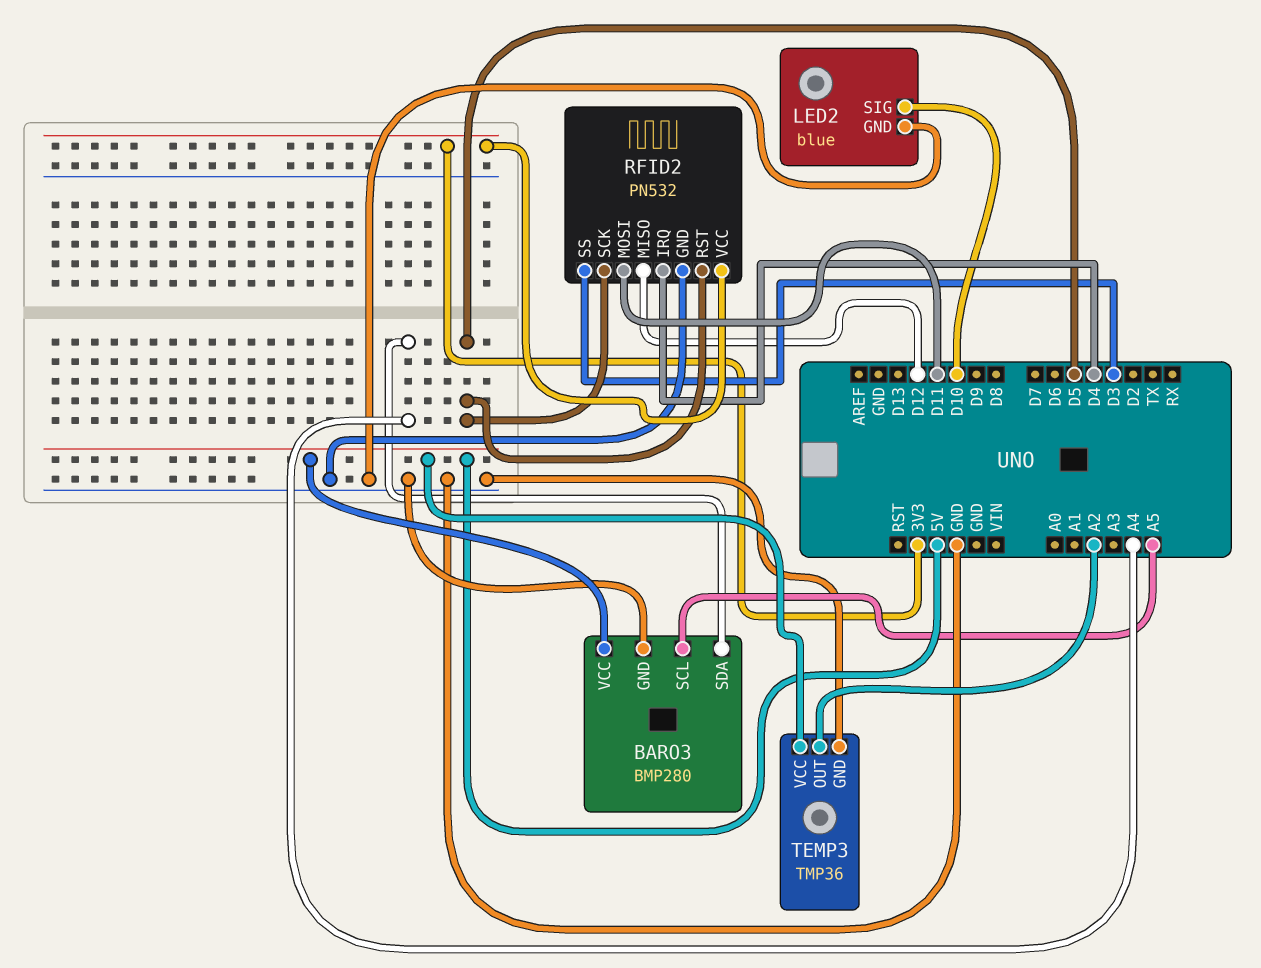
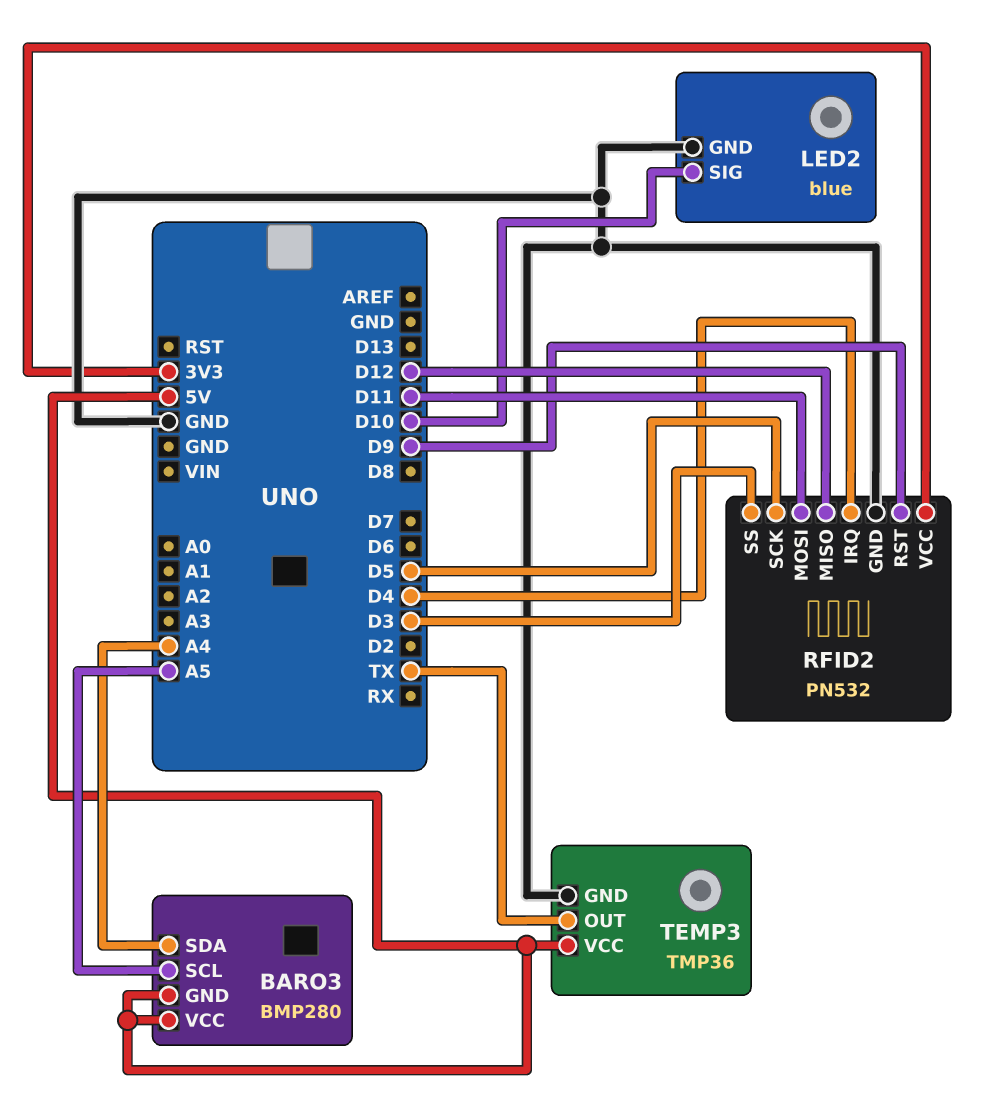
BARO3 pin GND: GND -> 5V
RFID2 pin RST: D5 -> D9
TEMP3 pin OUT: A2 -> TX

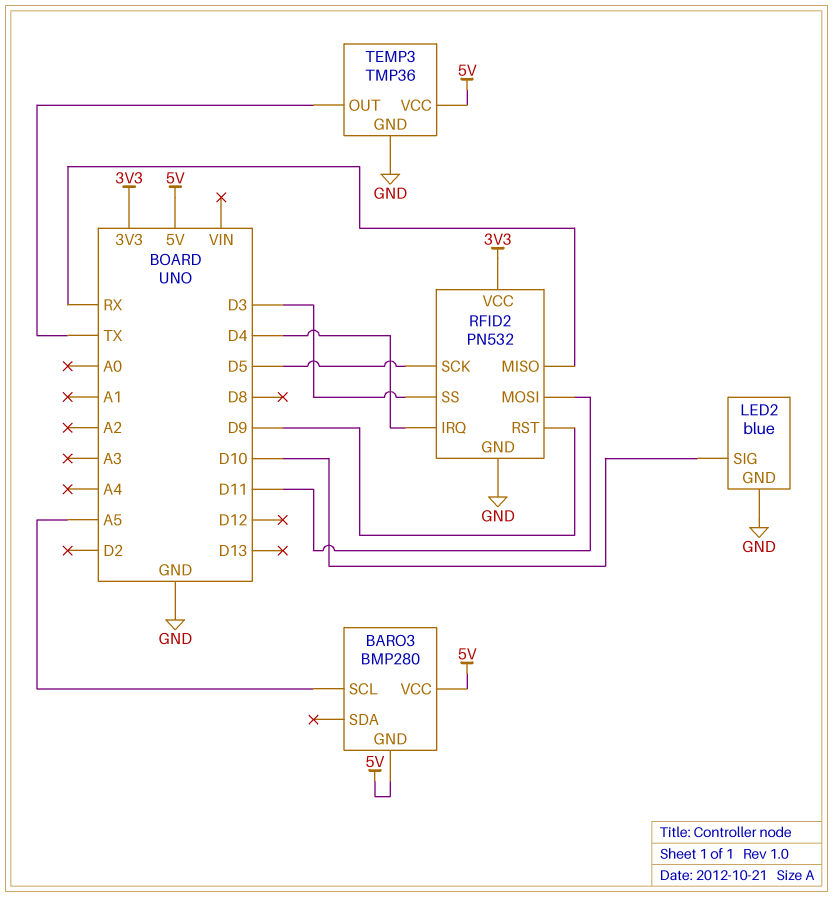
BARO3 pin SDA: A4 -> none
RFID2 pin MISO: D12 -> RX

